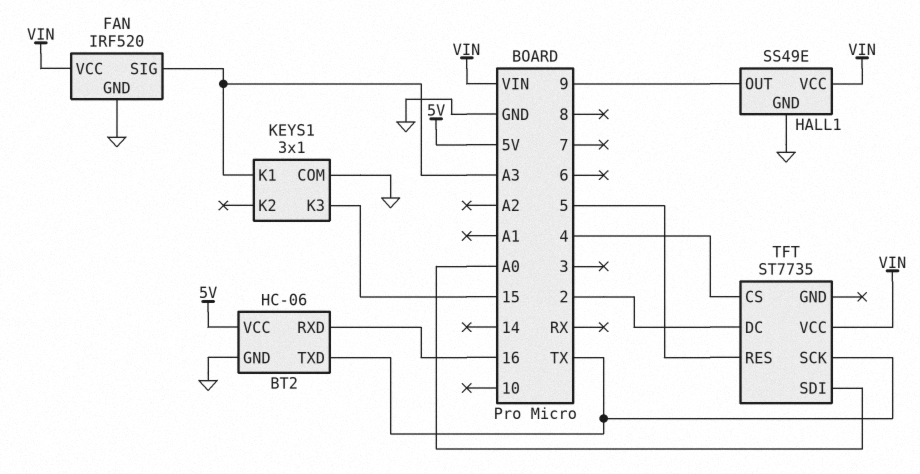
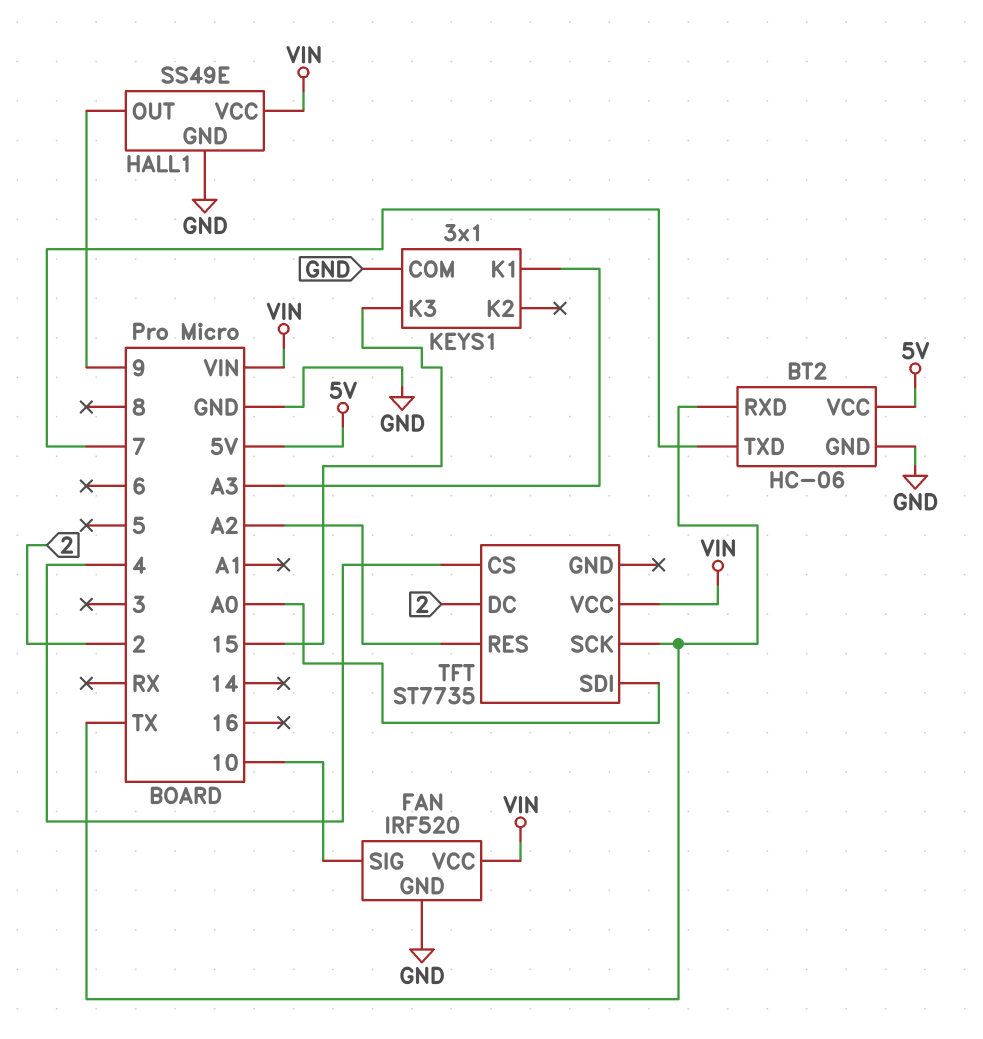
BT2 pin RXD: 16 -> TX
BT2 pin TXD: TX -> 7
FAN pin SIG: A3 -> 10
TFT pin RES: 5 -> A2

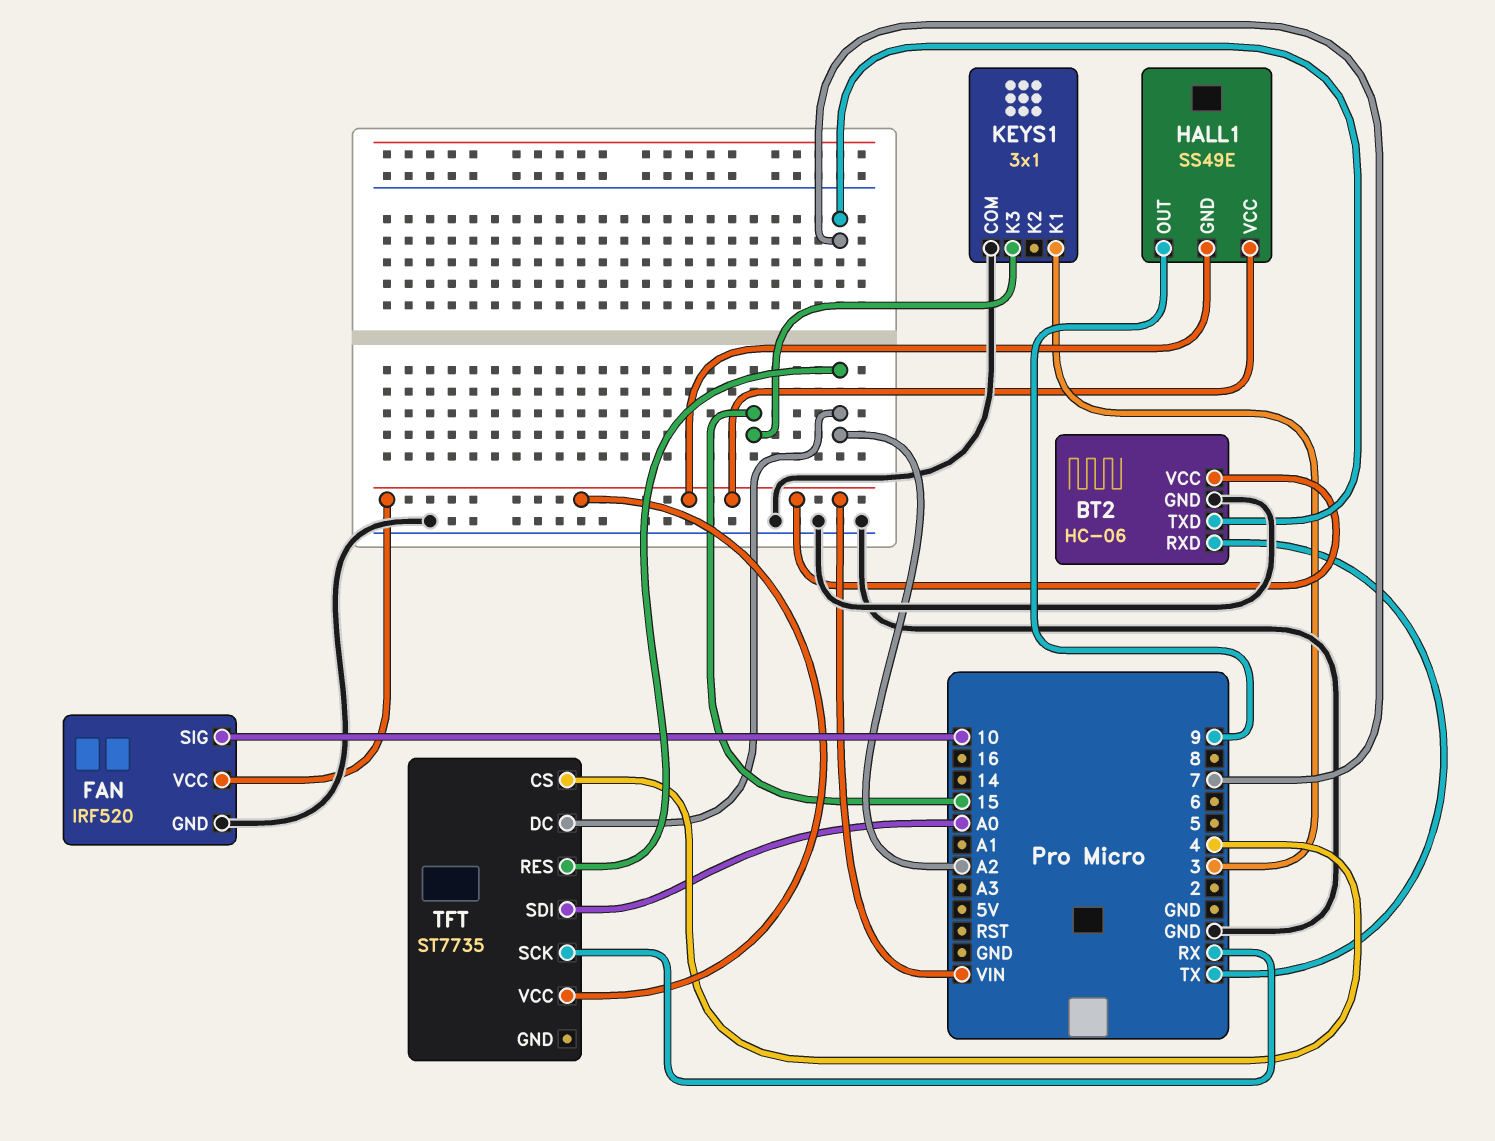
BT2 pin VCC: 5V -> VIN
HALL1 pin GND: GND -> VIN
KEYS1 pin K1: A3 -> 3
TFT pin DC: 2 -> A2
TFT pin SCK: TX -> RX

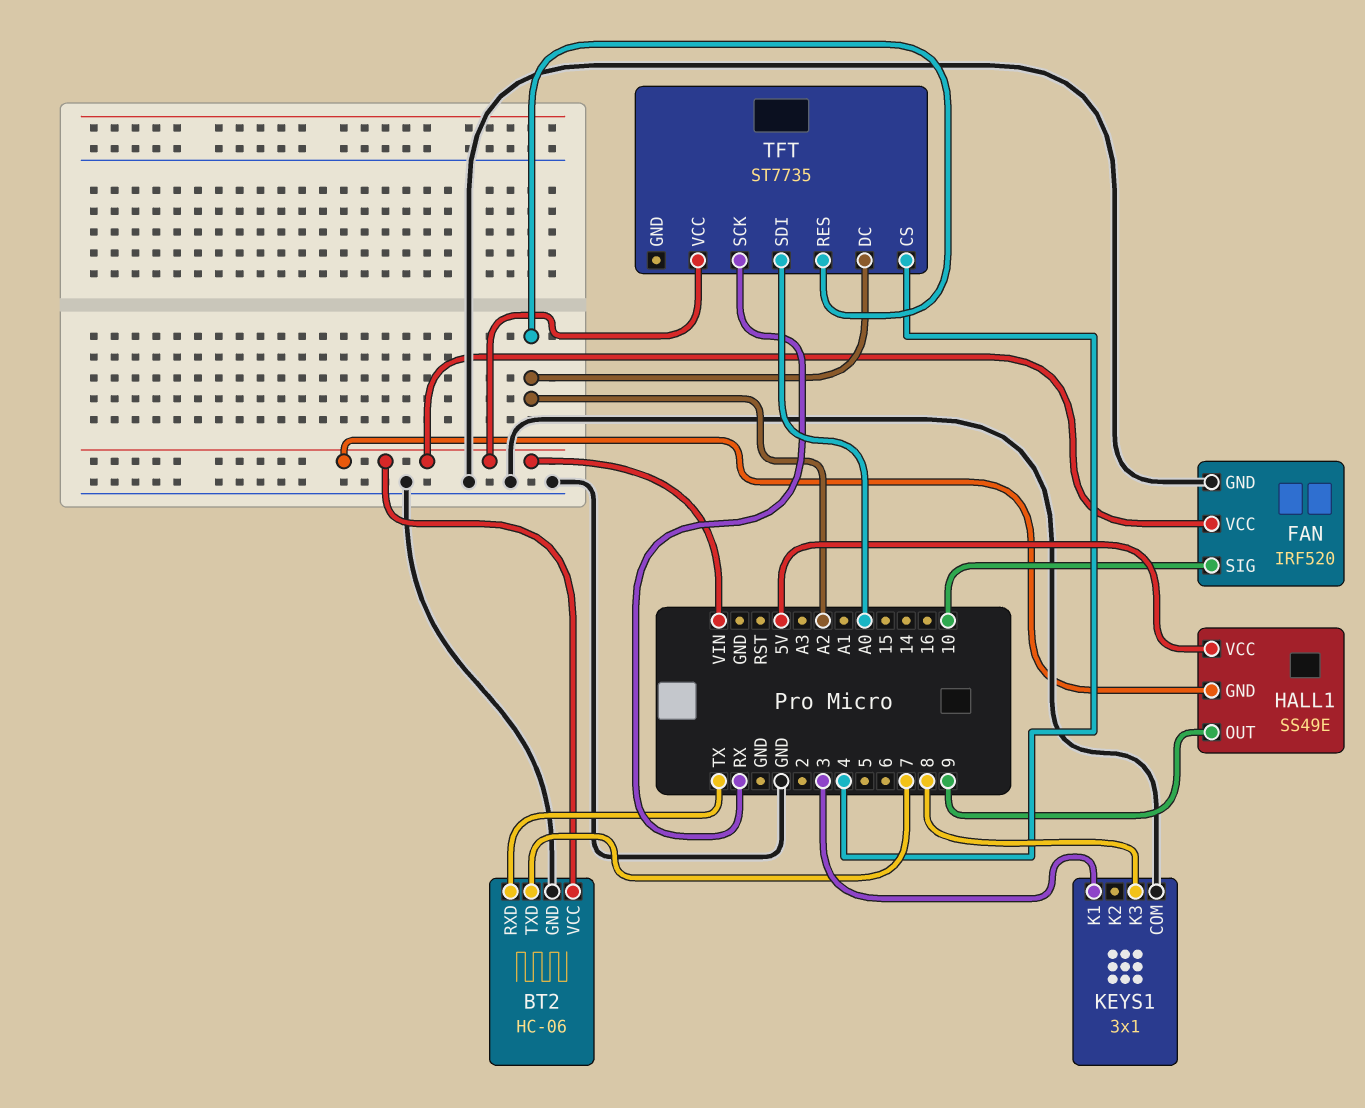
HALL1 pin VCC: VIN -> 5V
KEYS1 pin K3: 15 -> 8

